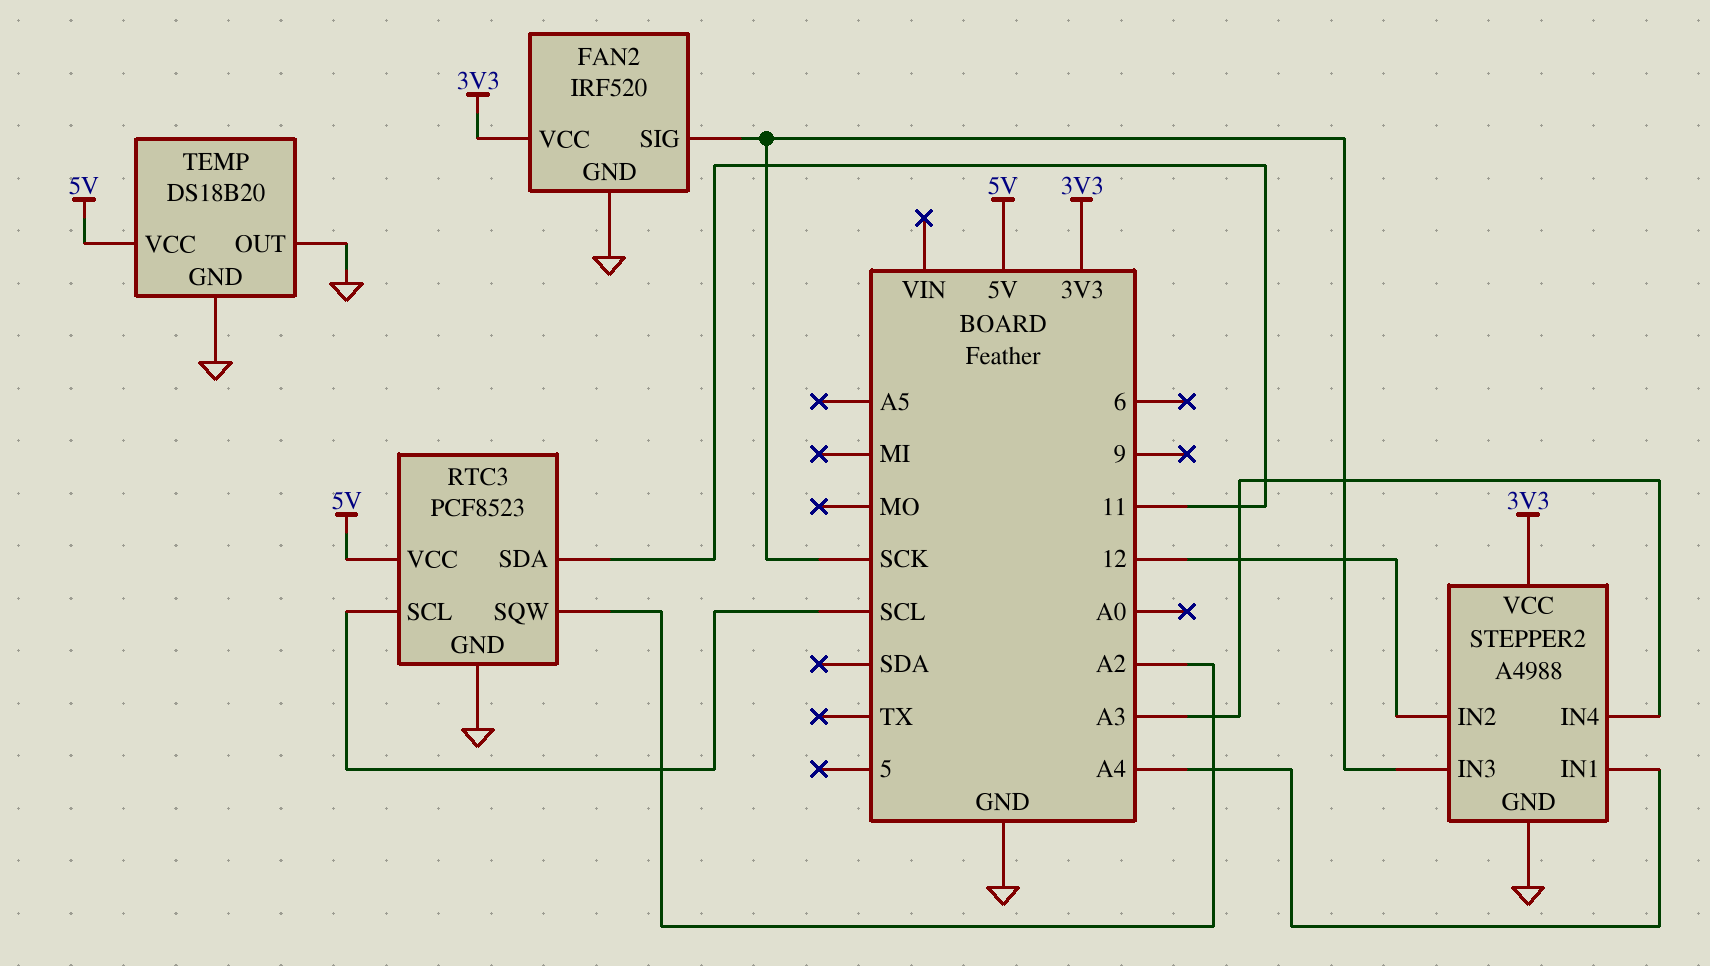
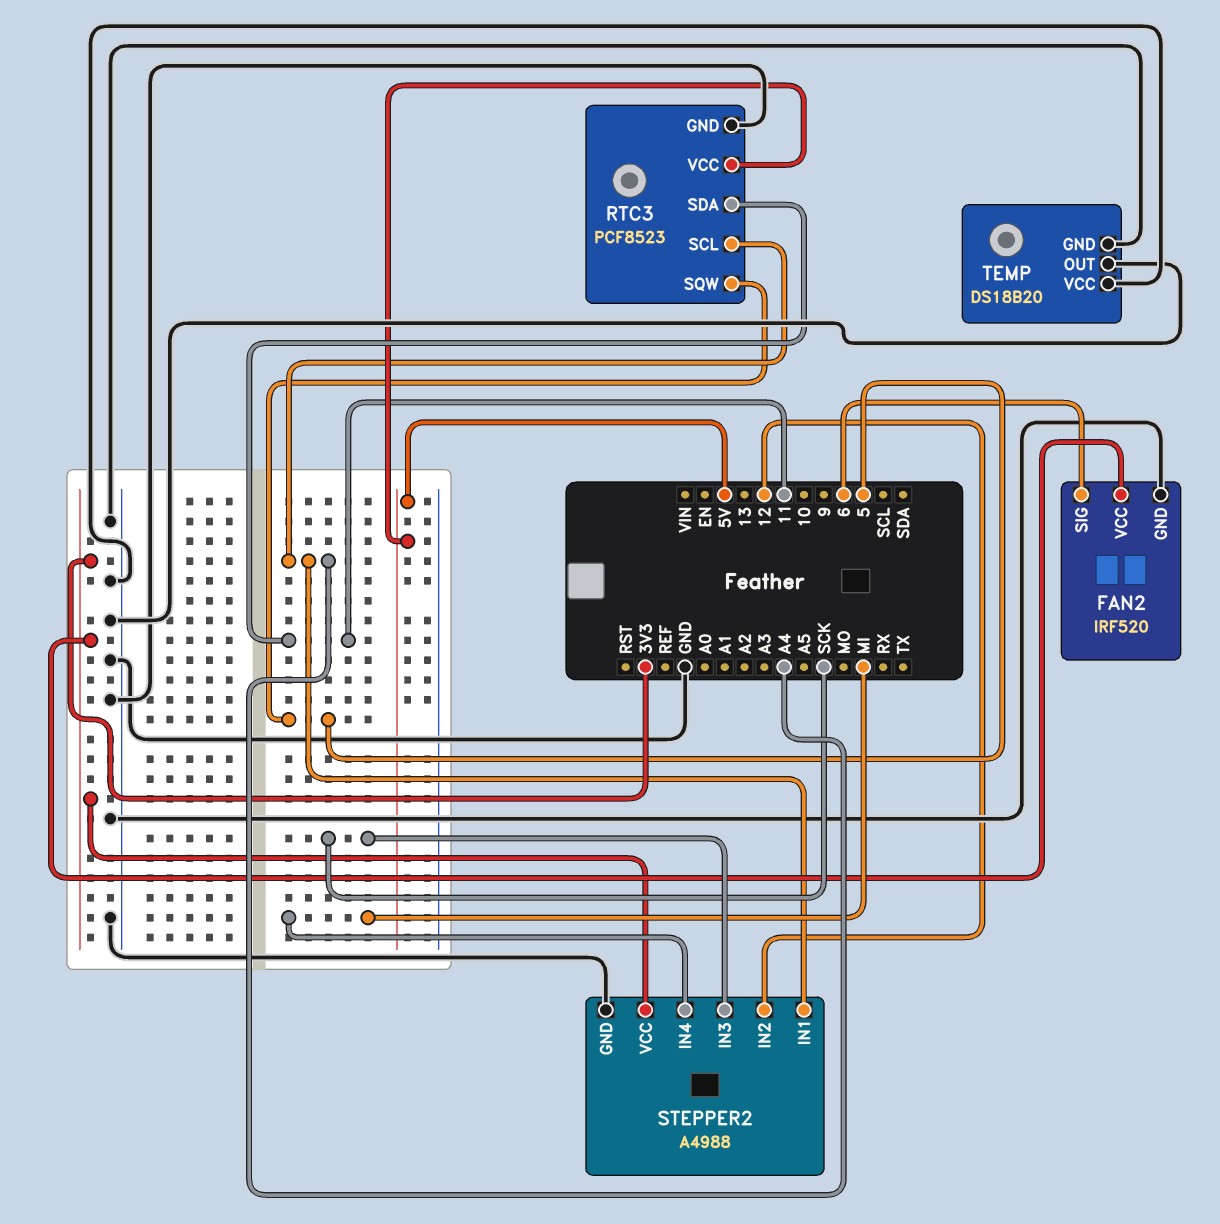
FAN2 pin SIG: SCK -> 6
RTC3 pin SCL: SCL -> A4
RTC3 pin SQW: A2 -> 5
STEPPER2 pin IN4: A3 -> MI
TEMP pin VCC: 5V -> GND

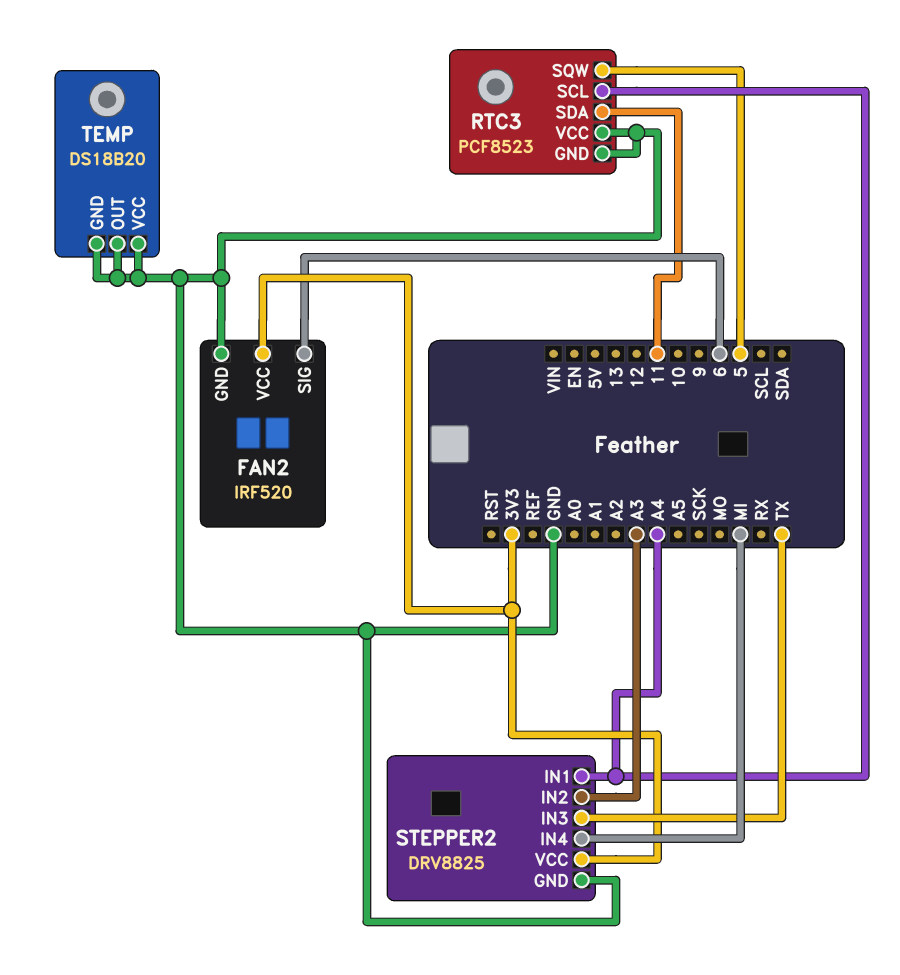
RTC3 pin VCC: 5V -> GND
STEPPER2: A4988 -> DRV8825
STEPPER2 pin IN2: 12 -> A3
STEPPER2 pin IN3: SCK -> TX

